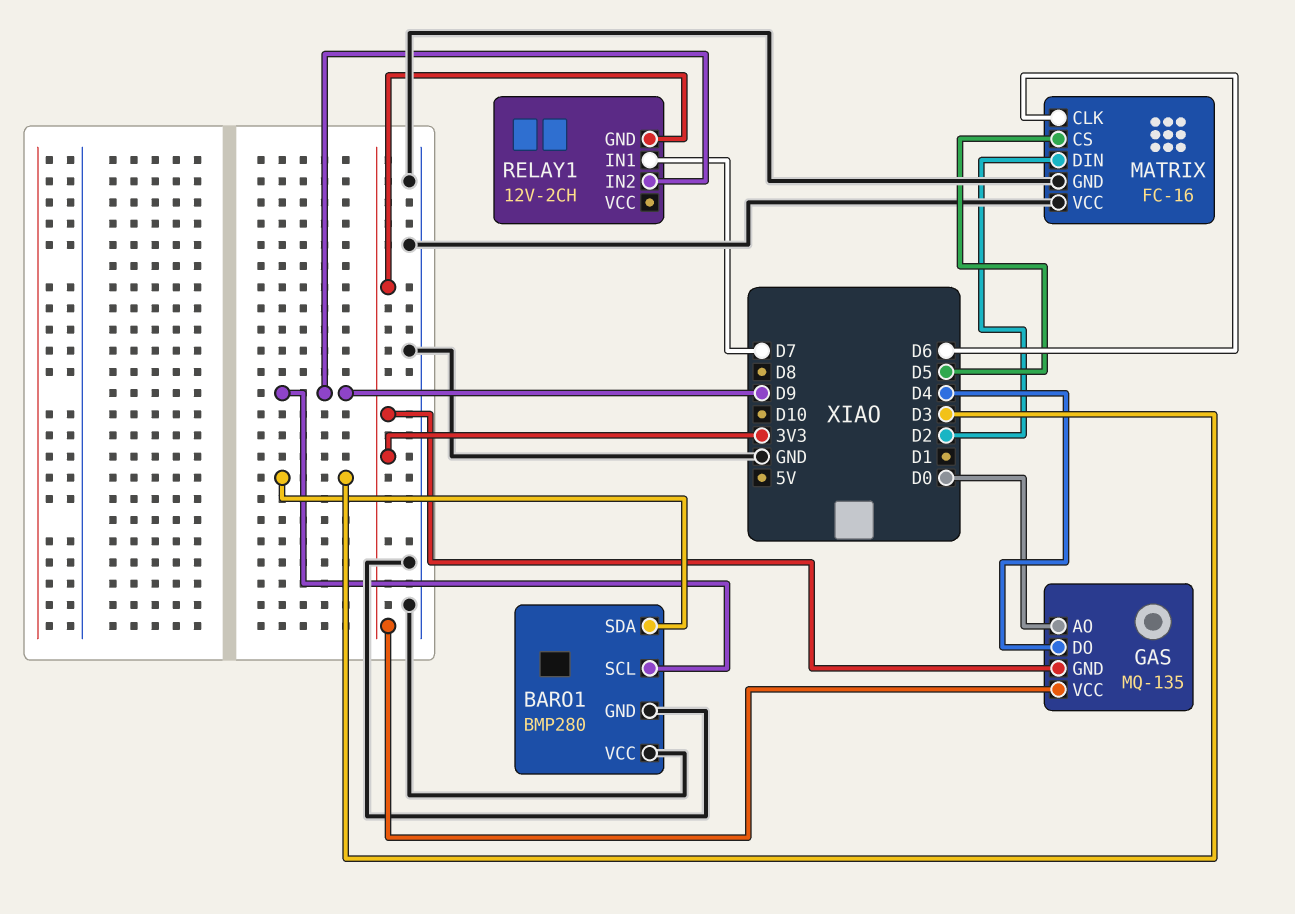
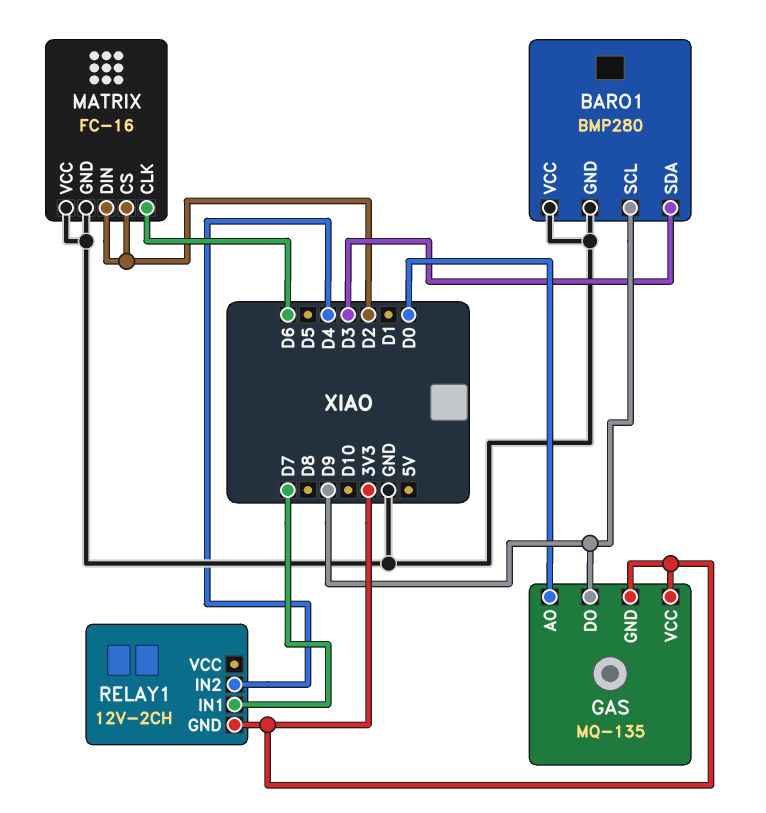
GAS pin DO: D4 -> D9
MATRIX pin CS: D5 -> D2
RELAY1 pin IN2: D9 -> D4

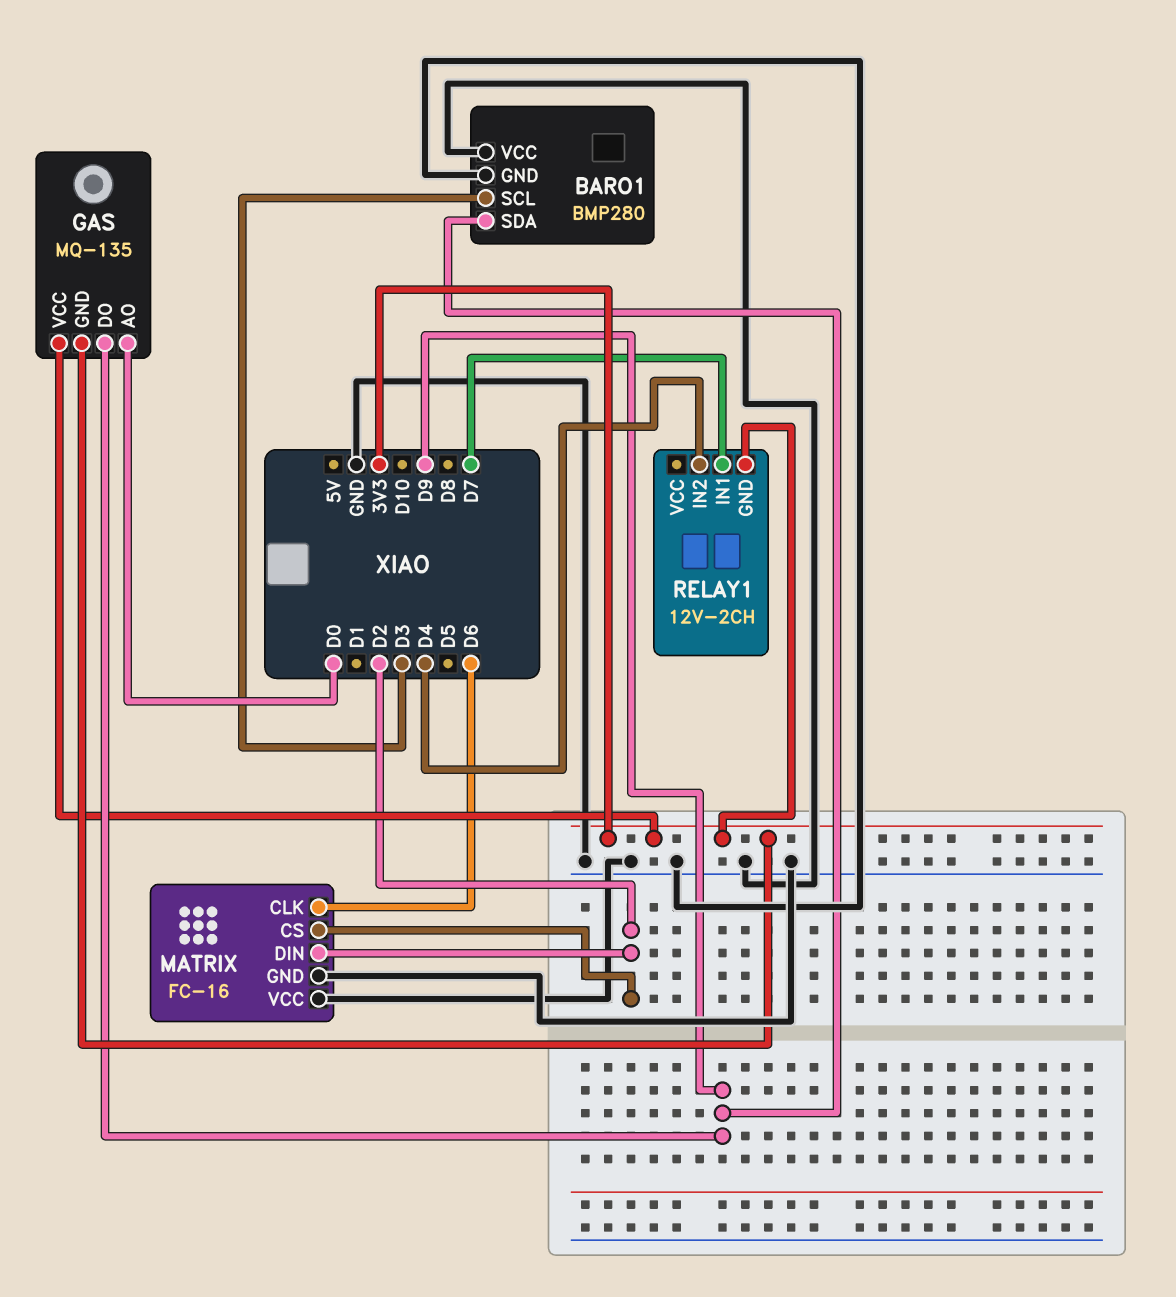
BARO1 pin SCL: D9 -> D3
BARO1 pin SDA: D3 -> D9

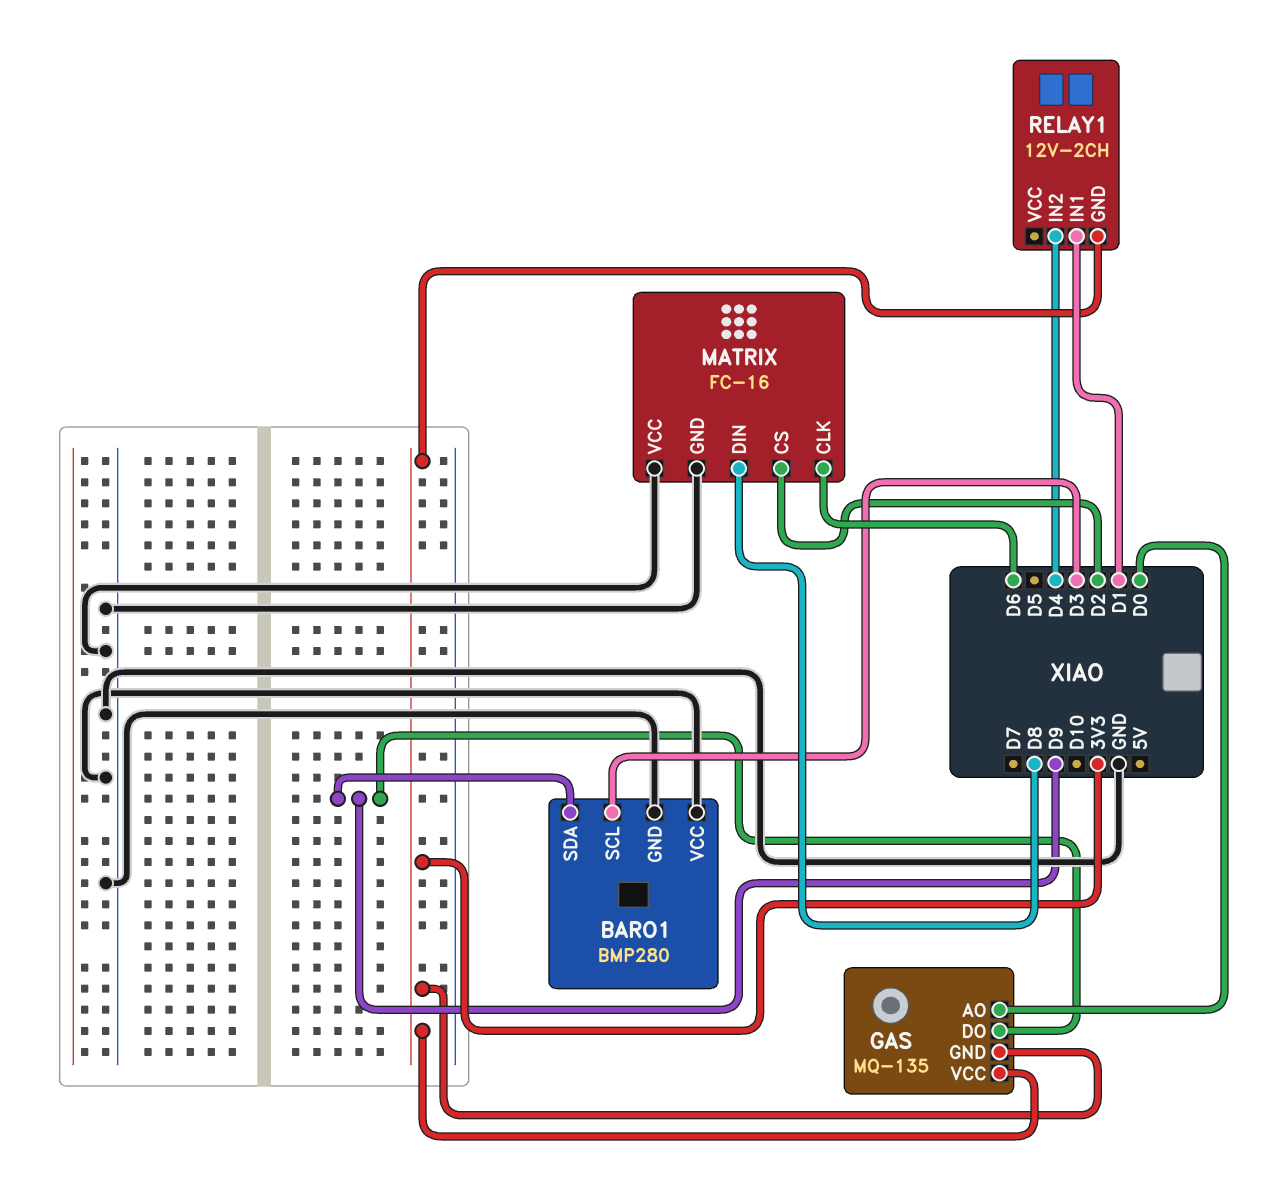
MATRIX pin DIN: D2 -> D8
RELAY1 pin IN1: D7 -> D1

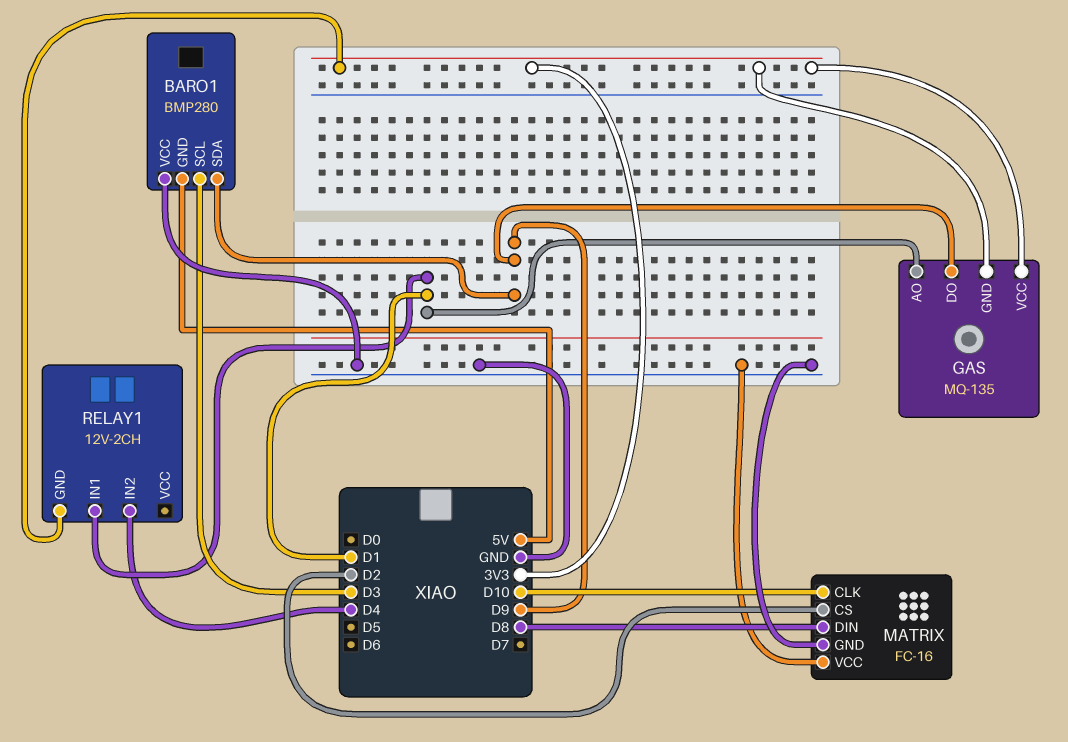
BARO1 pin GND: GND -> 5V
GAS pin AO: D0 -> D1
MATRIX pin CLK: D6 -> D10

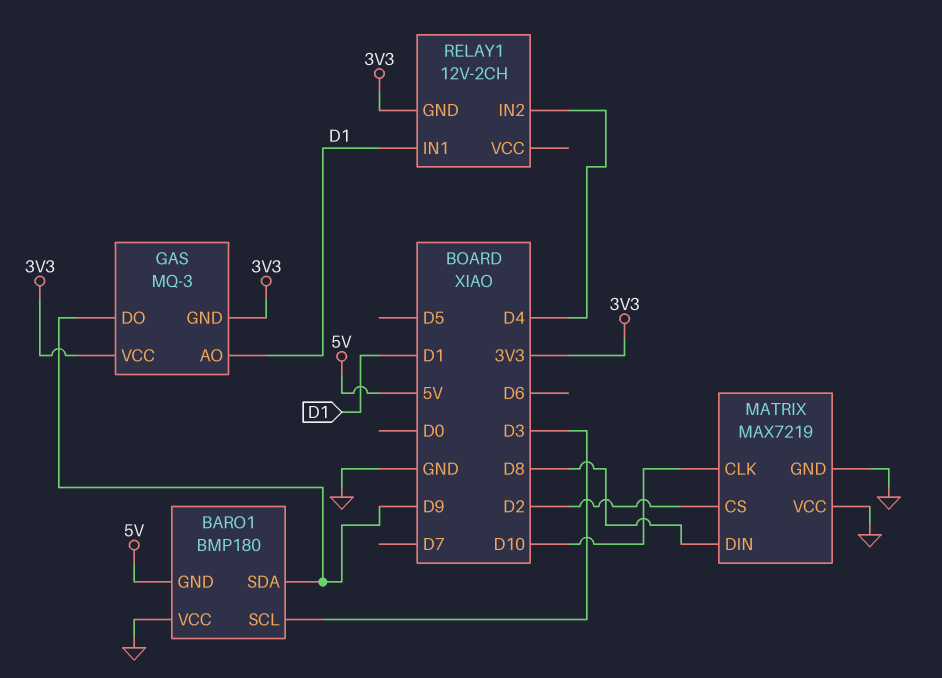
BARO1: BMP280 -> BMP180
GAS: MQ-135 -> MQ-3
MATRIX: FC-16 -> MAX7219

